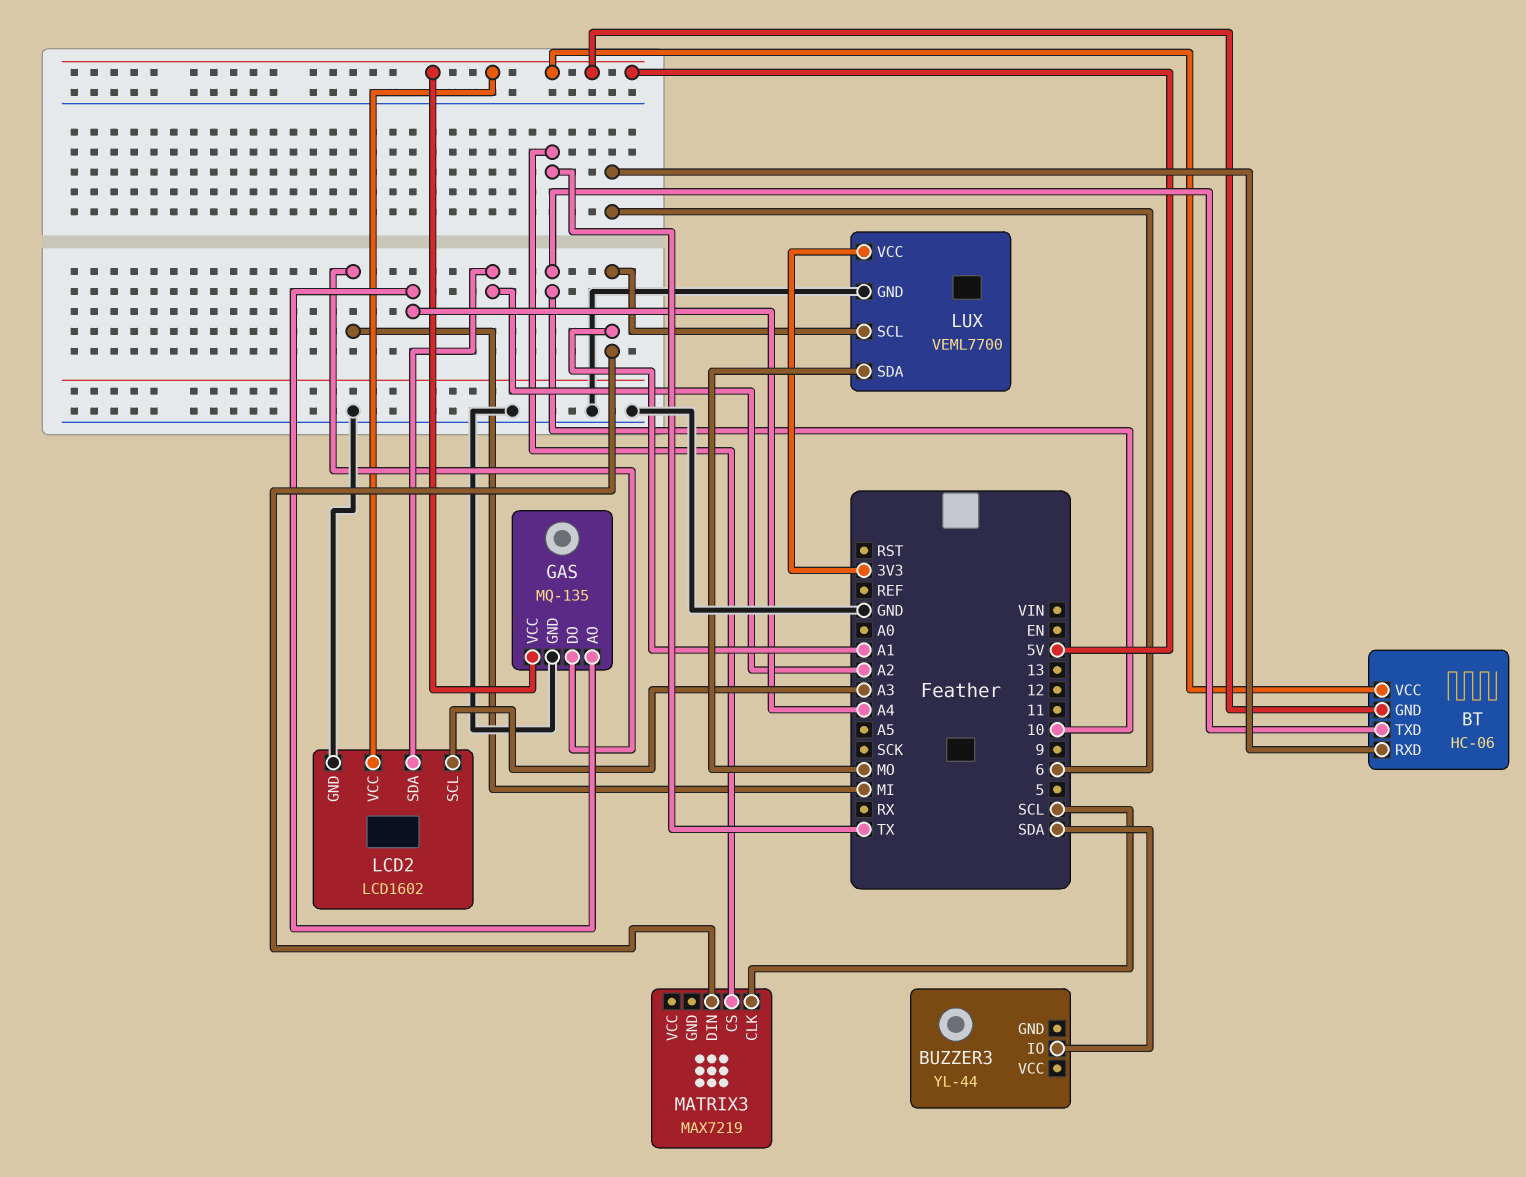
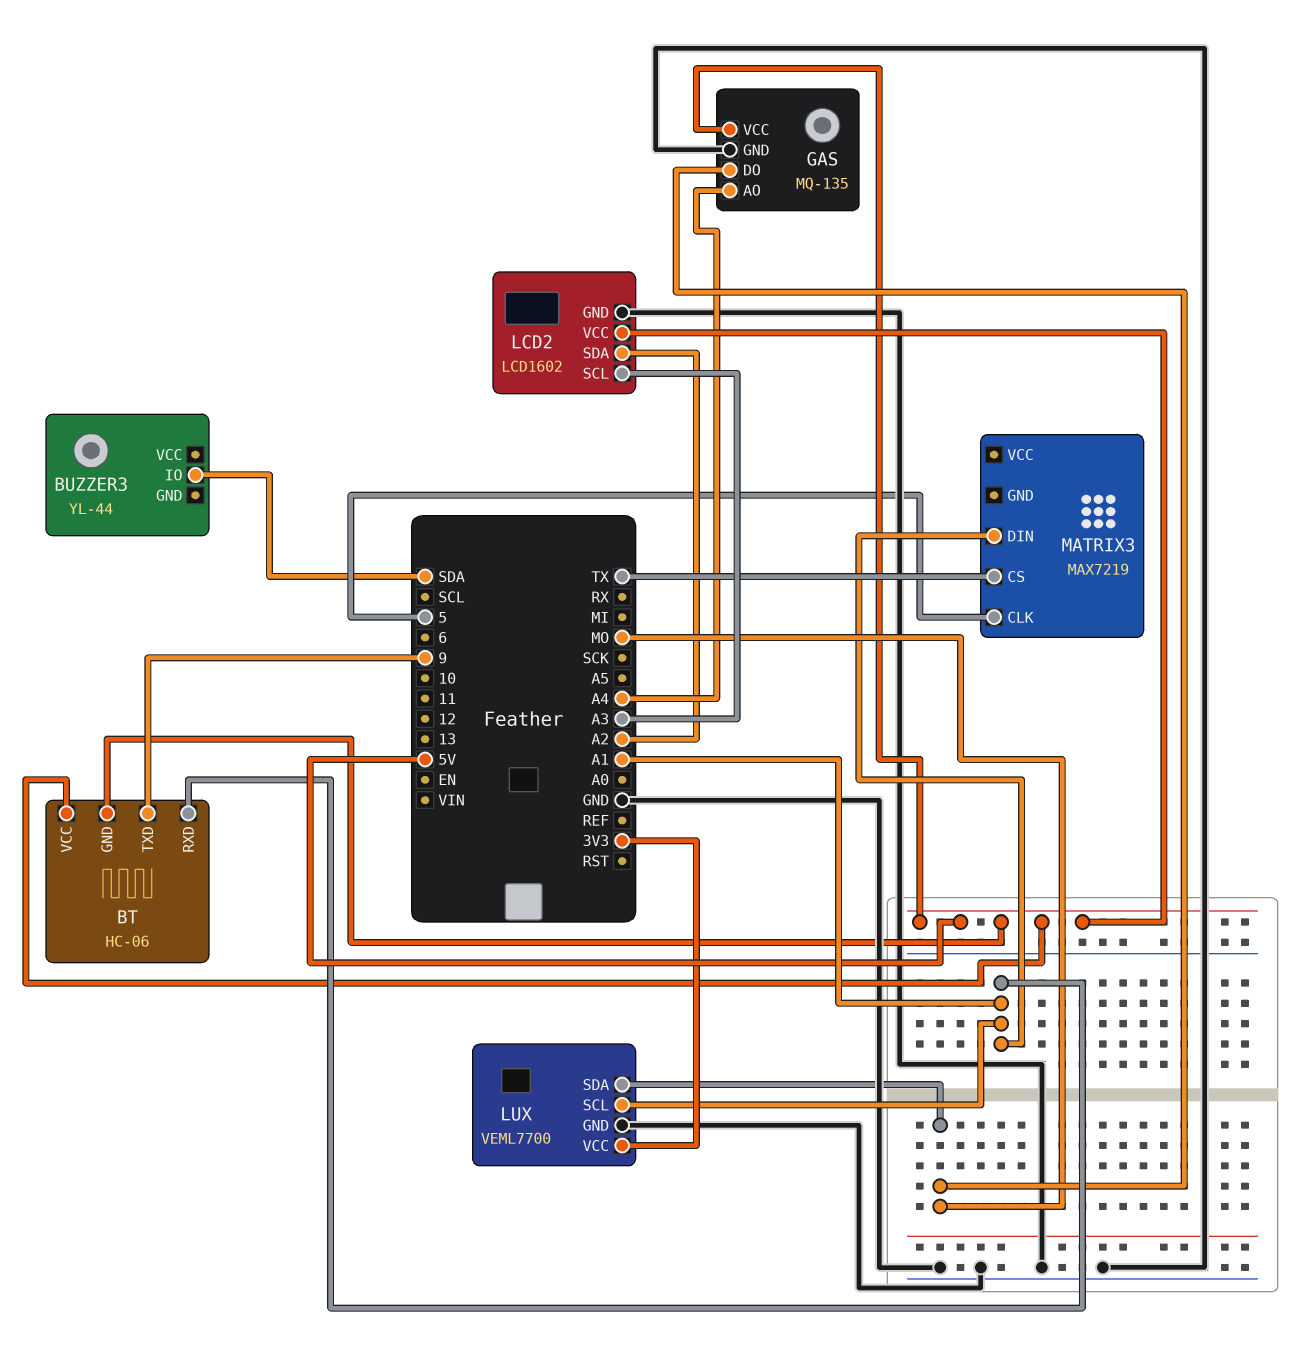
BT pin RXD: 6 -> A1
BT pin TXD: 10 -> 9
GAS pin DO: MI -> MO
MATRIX3 pin CLK: SCL -> 5

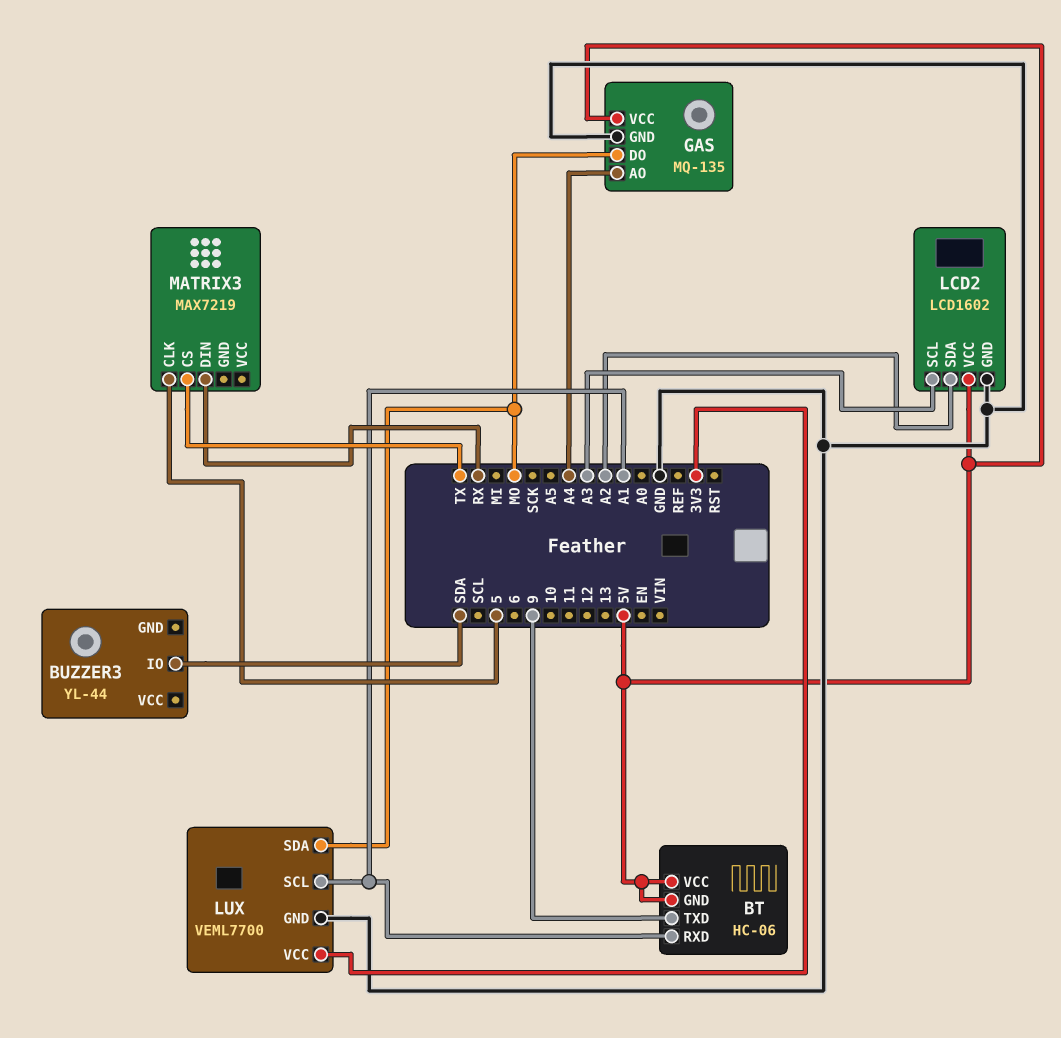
MATRIX3 pin DIN: A1 -> RX

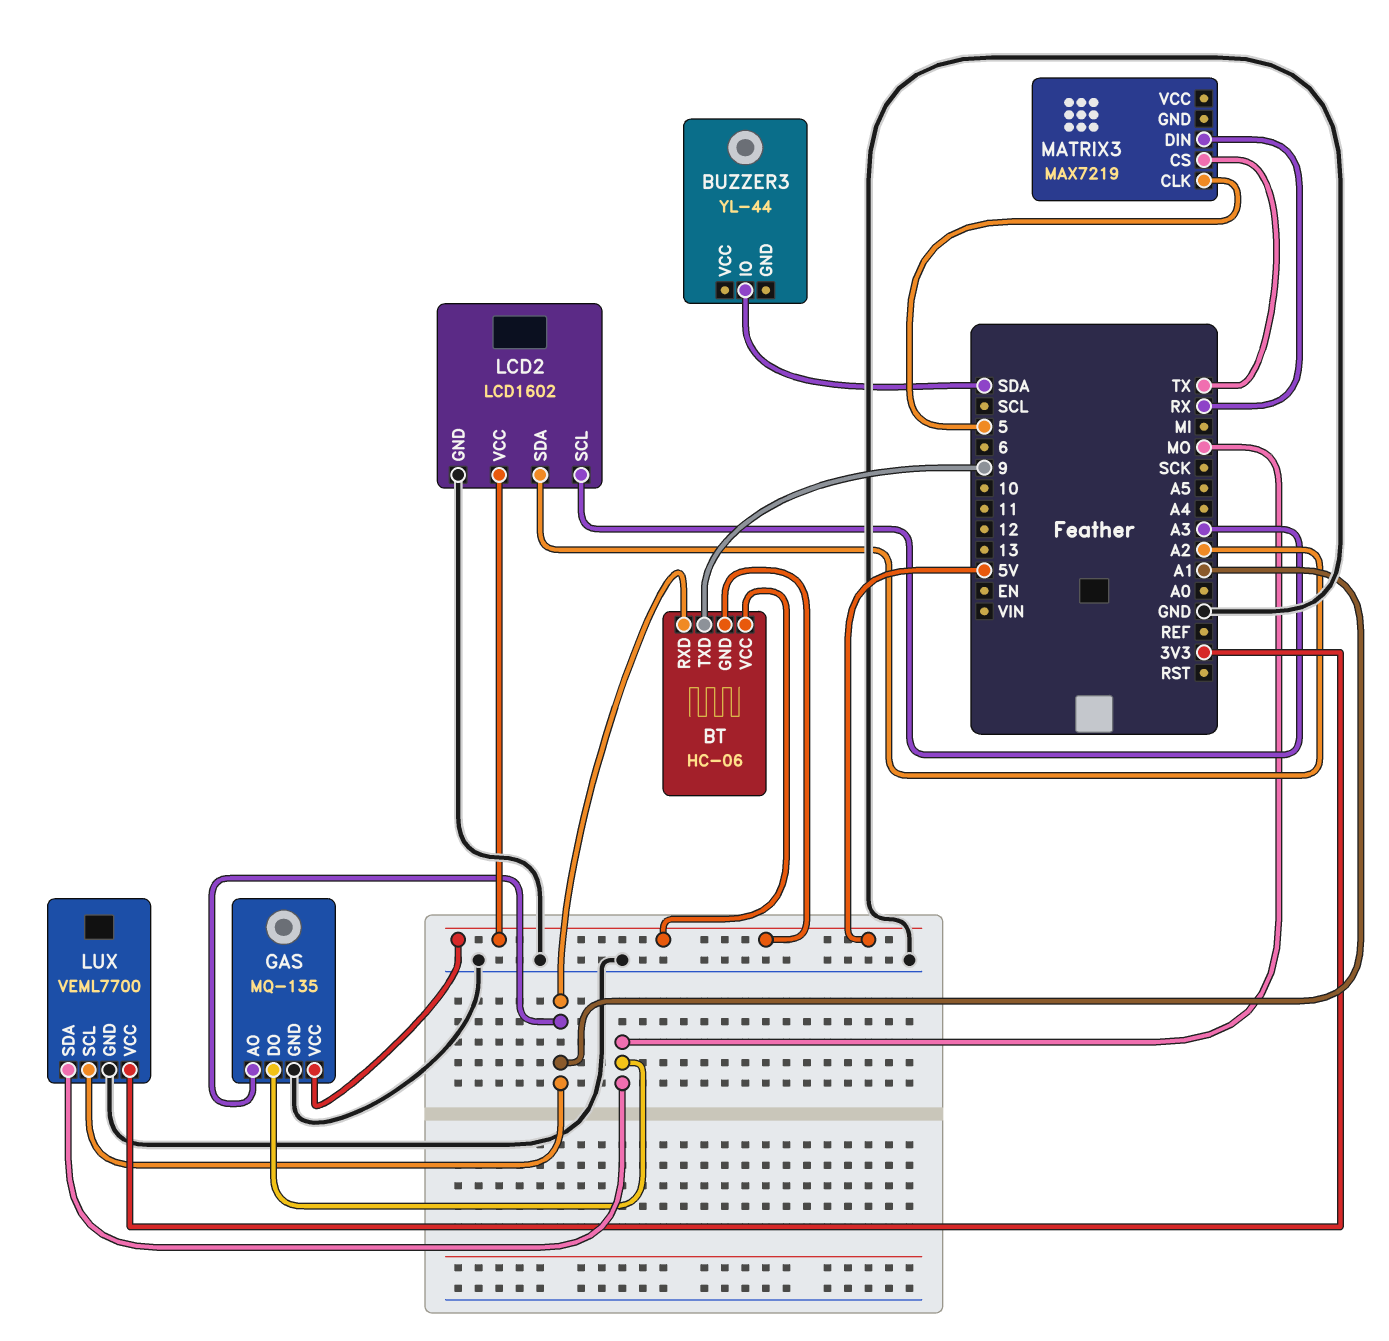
GAS pin AO: A4 -> A1

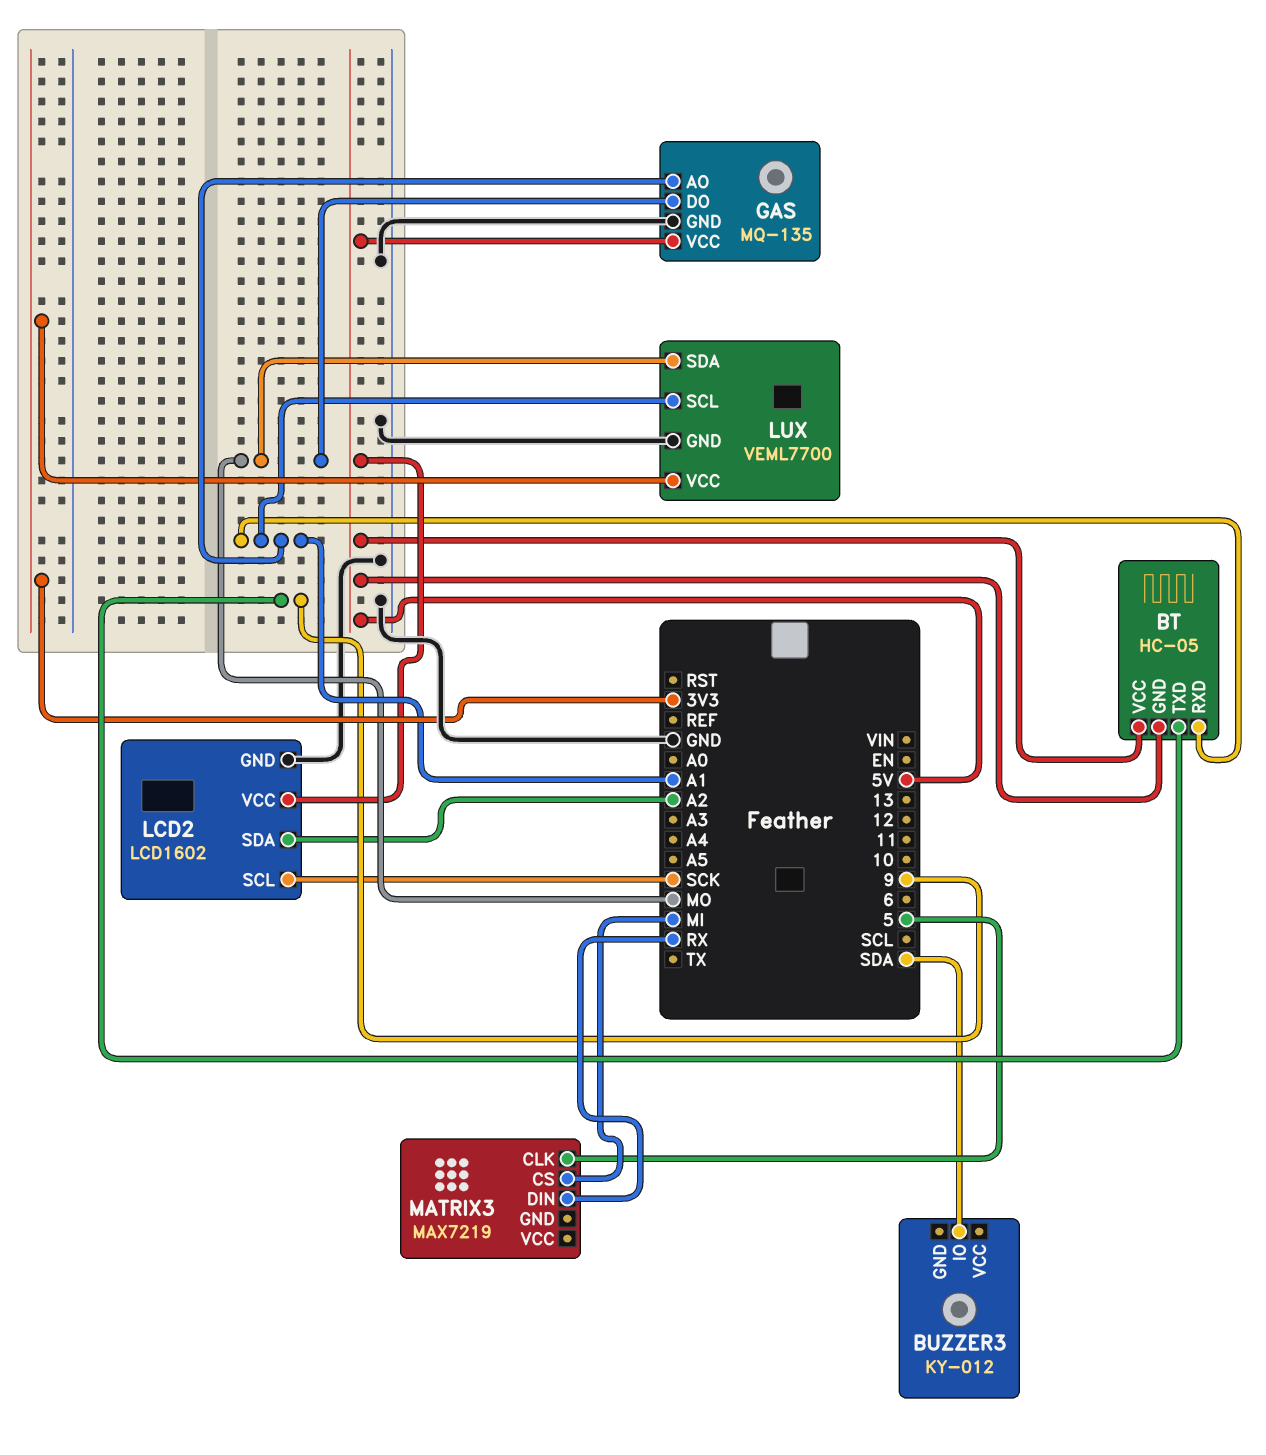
BT: HC-06 -> HC-05
BUZZER3: YL-44 -> KY-012
LCD2 pin SCL: A3 -> SCK
MATRIX3 pin CS: TX -> MI

